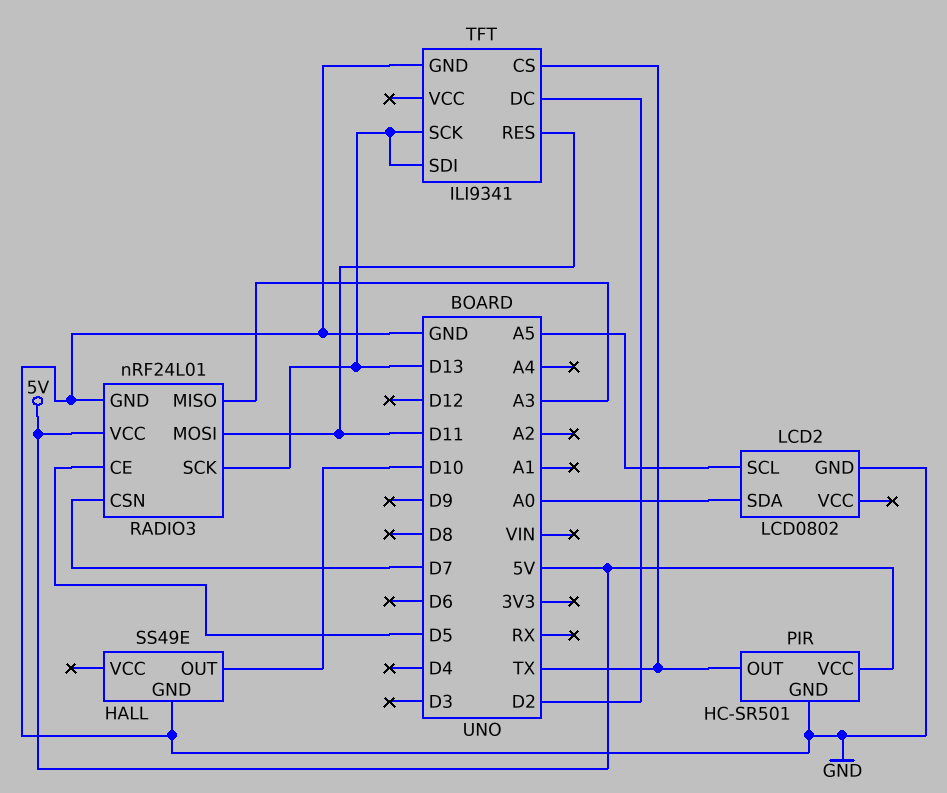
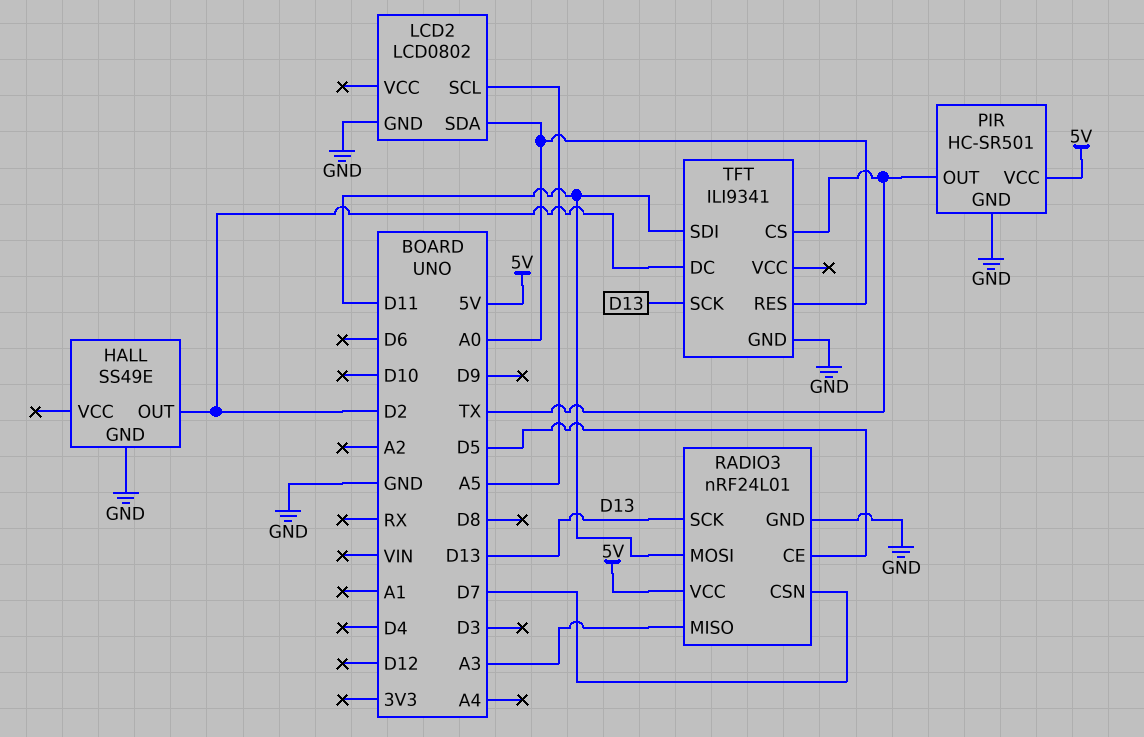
HALL pin OUT: D10 -> D2
TFT pin RES: D11 -> A0
TFT pin SDI: D13 -> D11

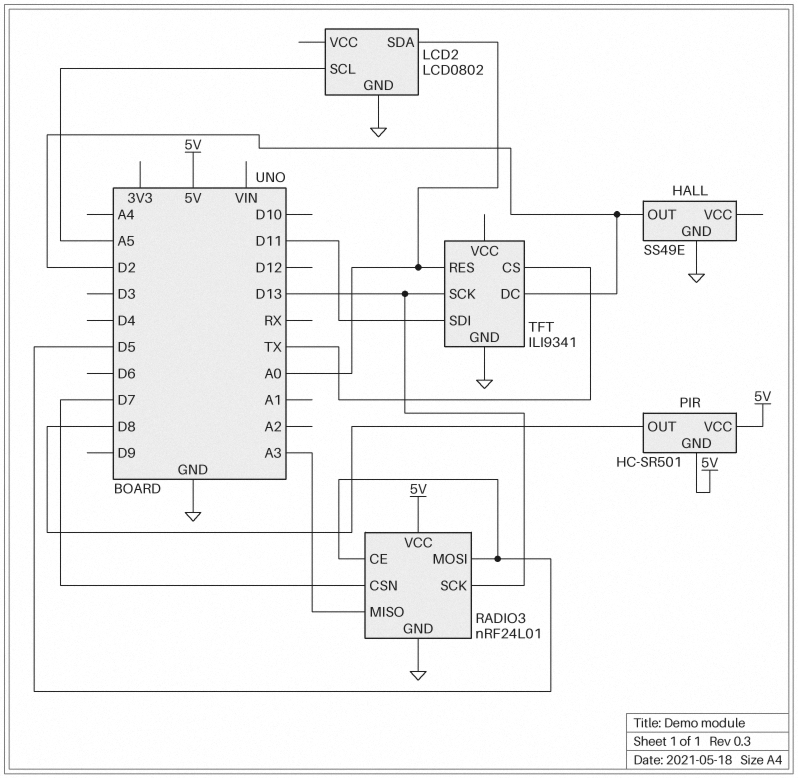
PIR pin GND: GND -> 5V
PIR pin OUT: TX -> D8
RADIO3 pin MOSI: D11 -> D5

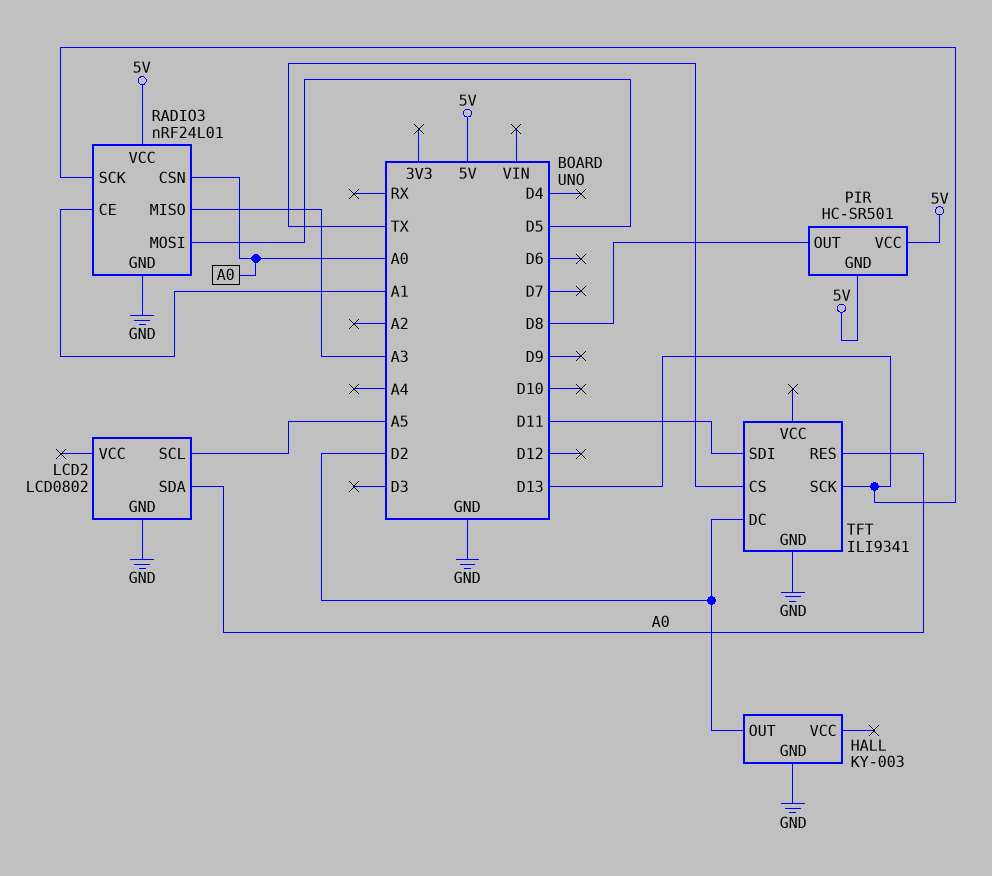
HALL: SS49E -> KY-003
RADIO3 pin CE: D5 -> A1
RADIO3 pin CSN: D7 -> A0

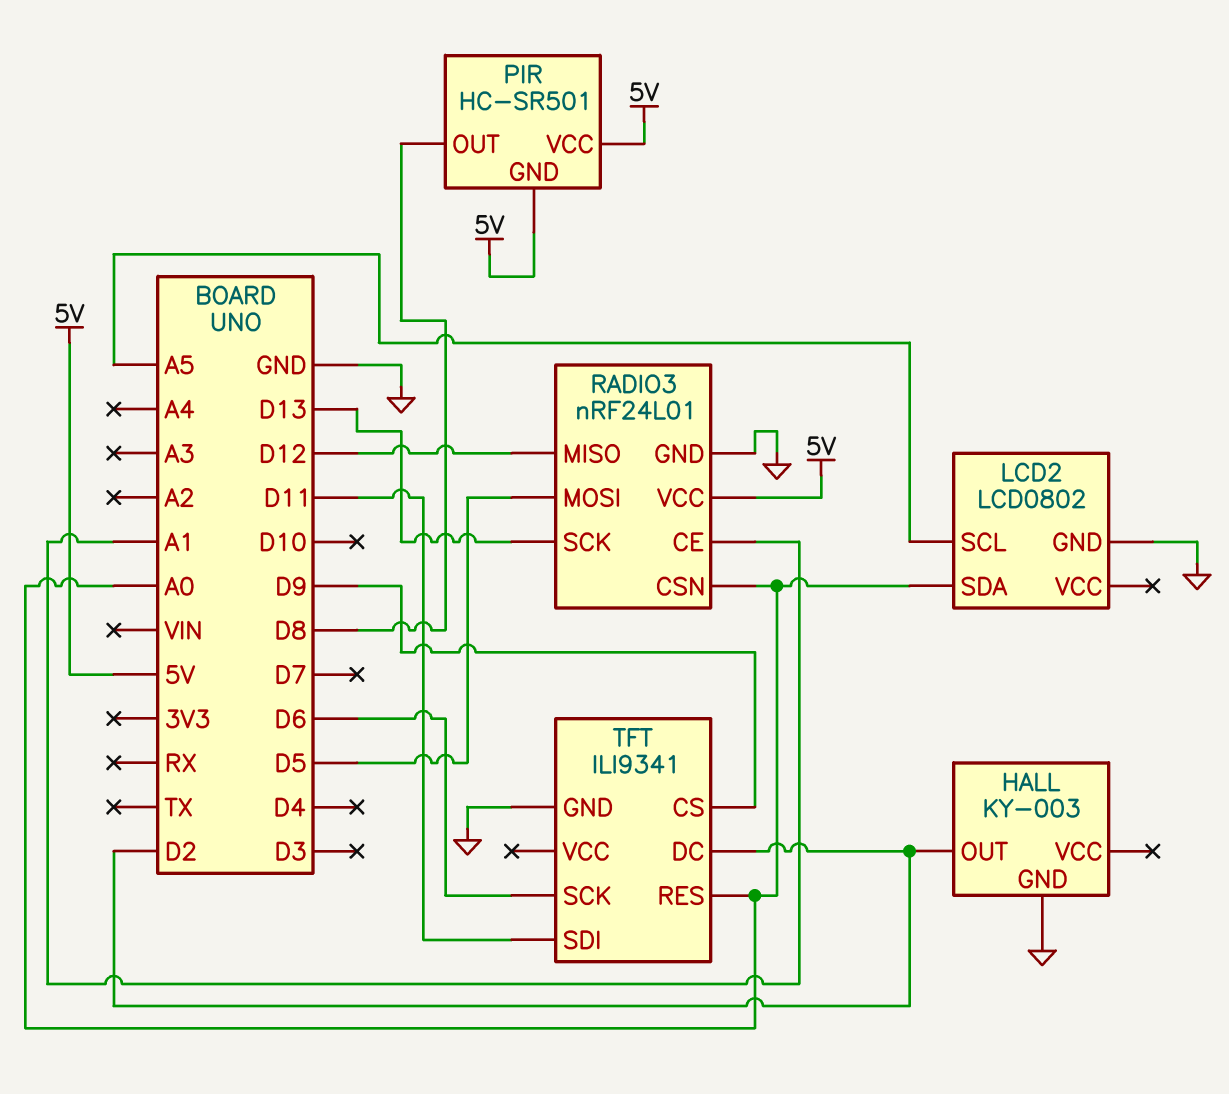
RADIO3 pin MISO: A3 -> D12
TFT pin CS: TX -> D9
TFT pin SCK: D13 -> D6

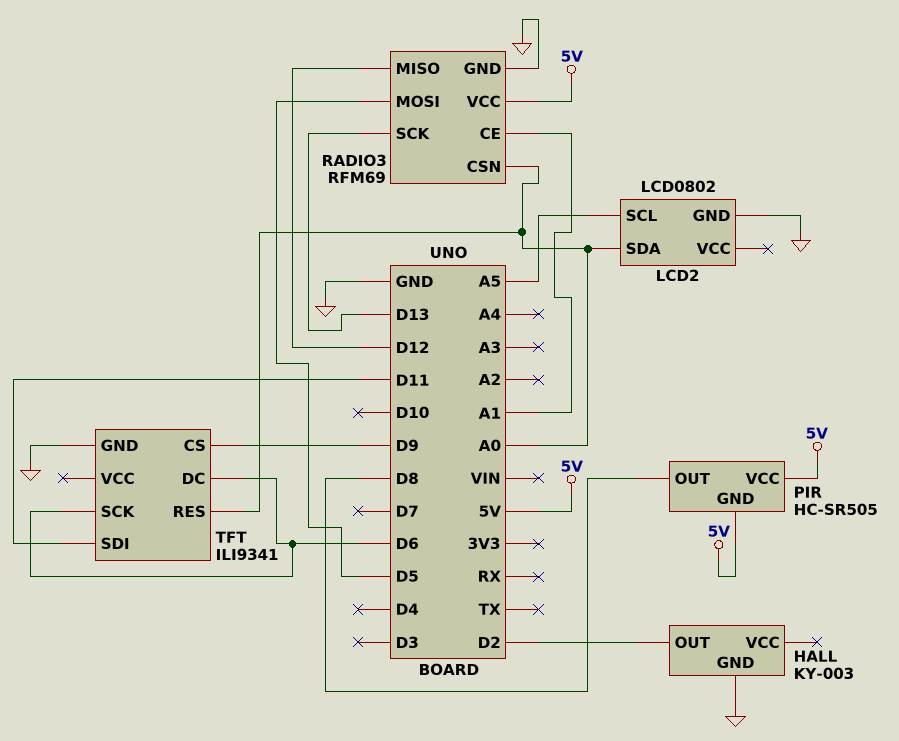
PIR: HC-SR501 -> HC-SR505
RADIO3: nRF24L01 -> RFM69
TFT pin DC: D2 -> D6

